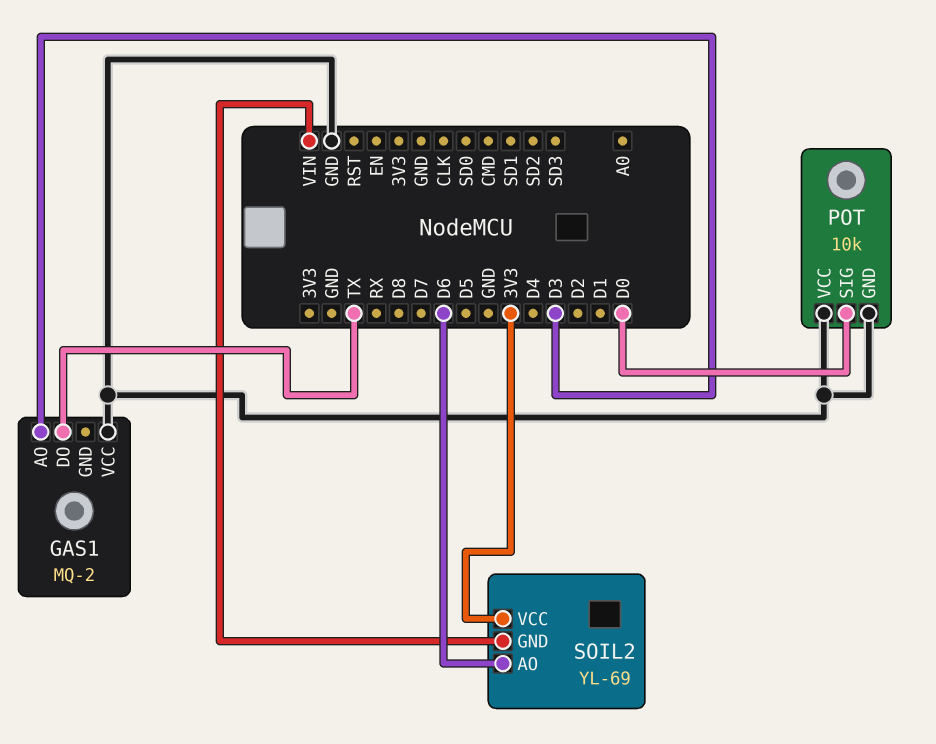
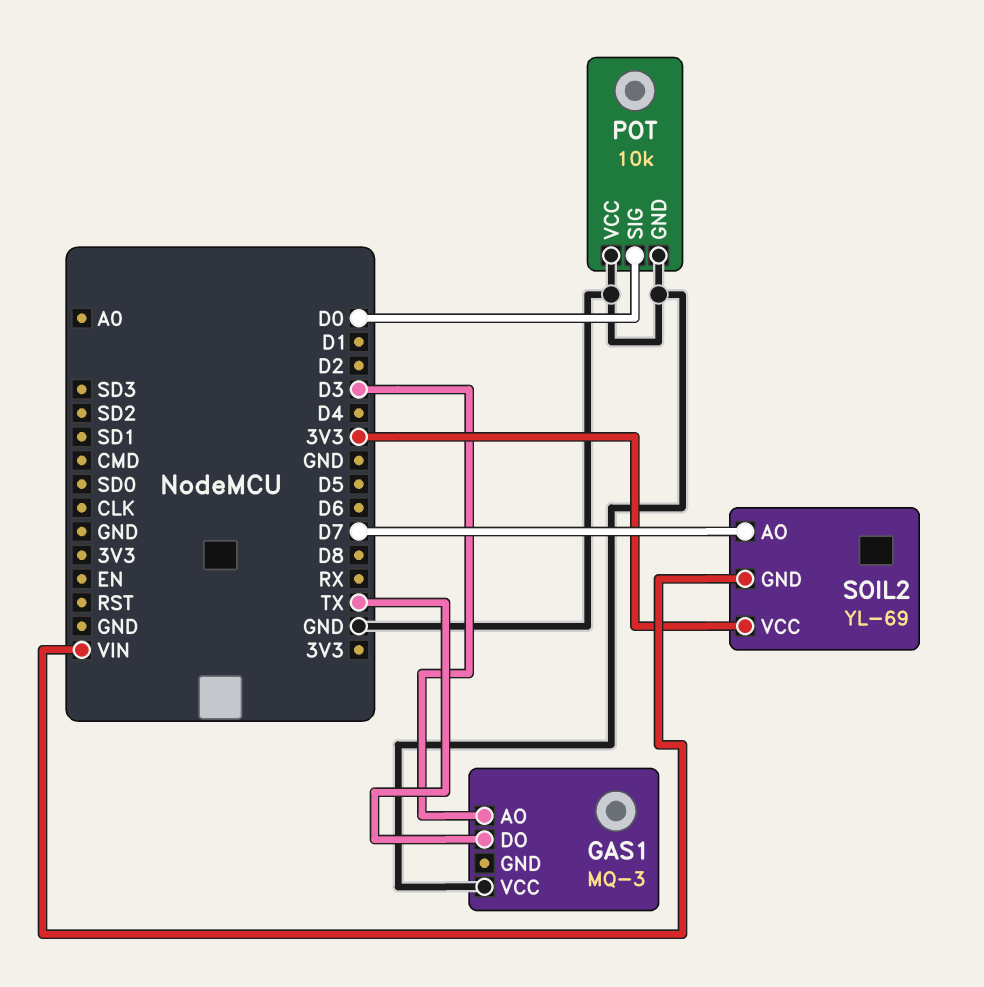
GAS1: MQ-2 -> MQ-3
SOIL2 pin AO: D6 -> D7

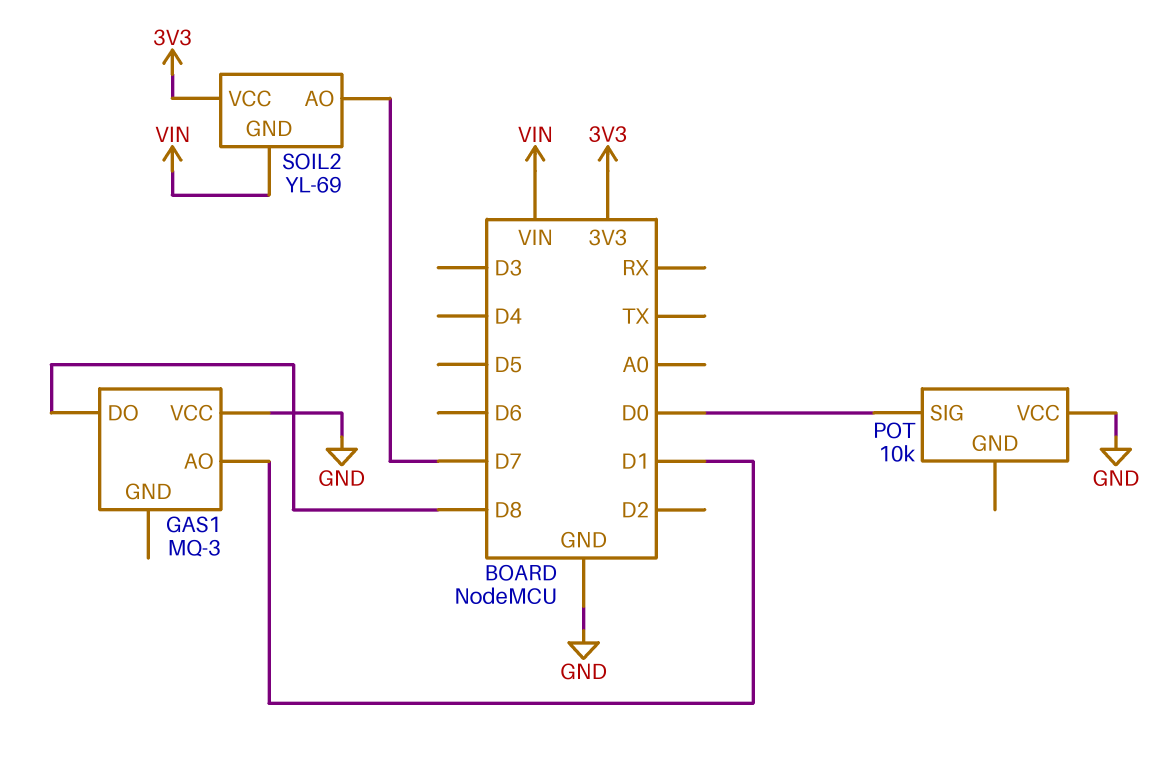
GAS1 pin AO: D3 -> D1
GAS1 pin DO: TX -> D8
POT pin GND: GND -> none

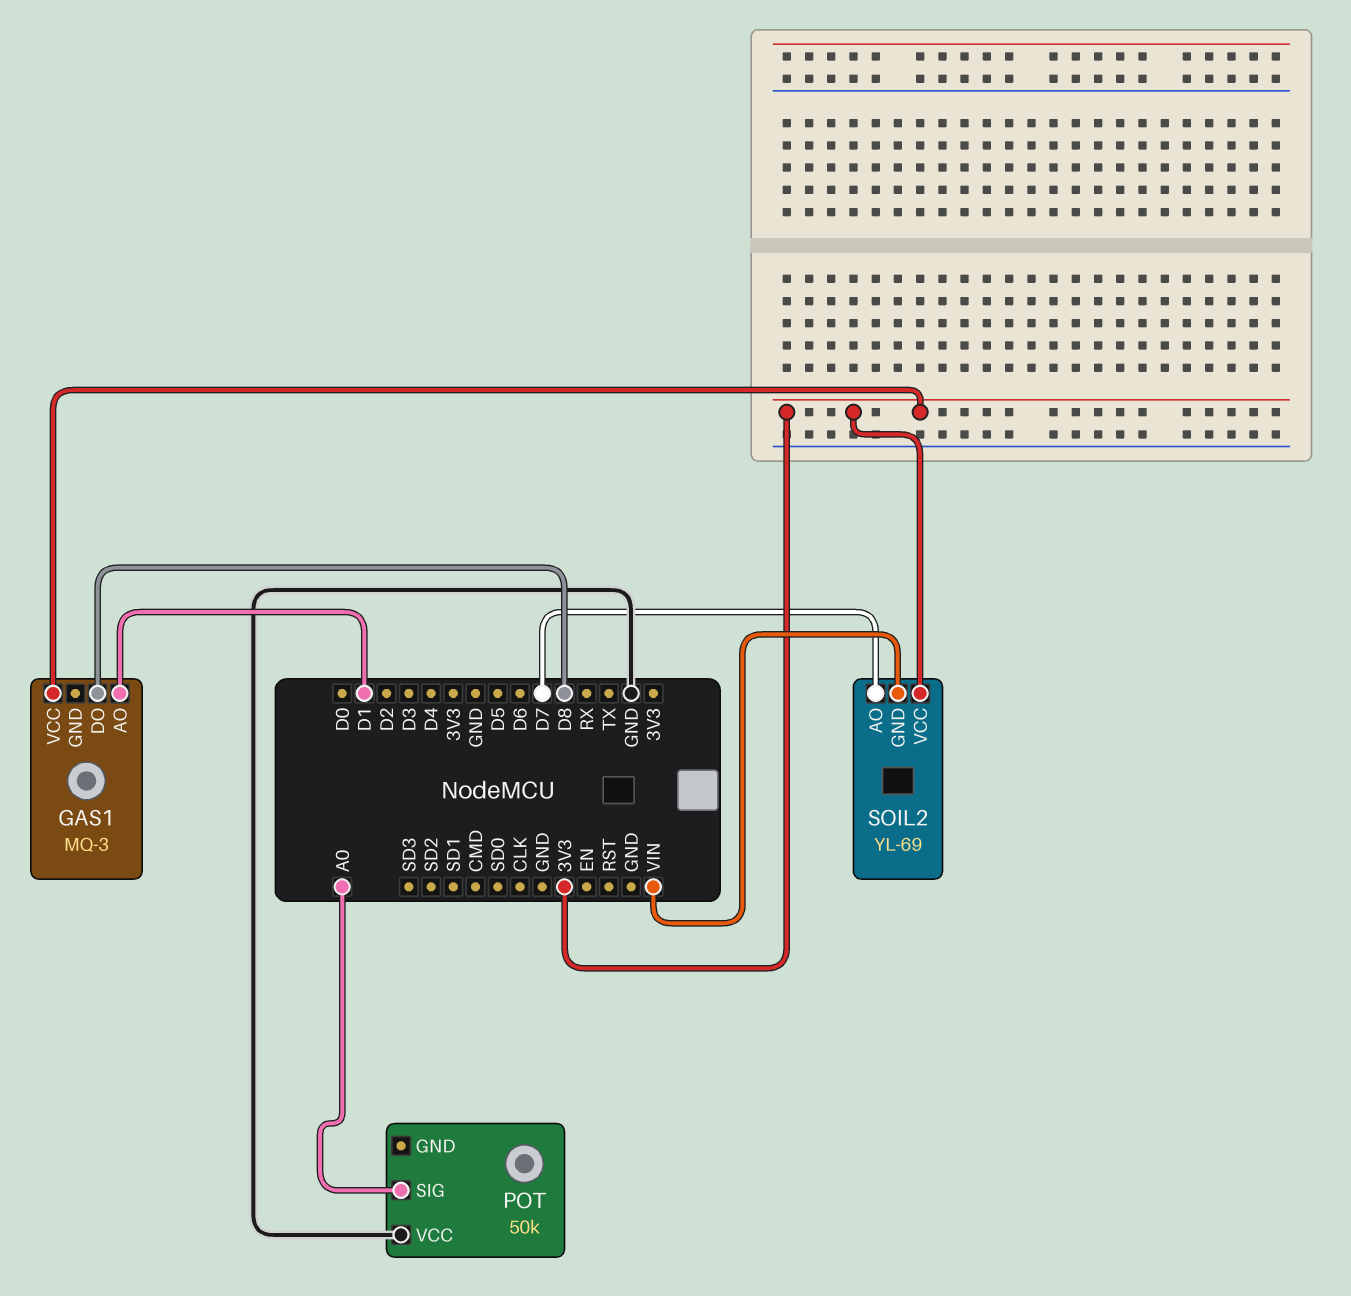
GAS1 pin VCC: GND -> 3V3
POT: 10k -> 50k
POT pin SIG: D0 -> A0

